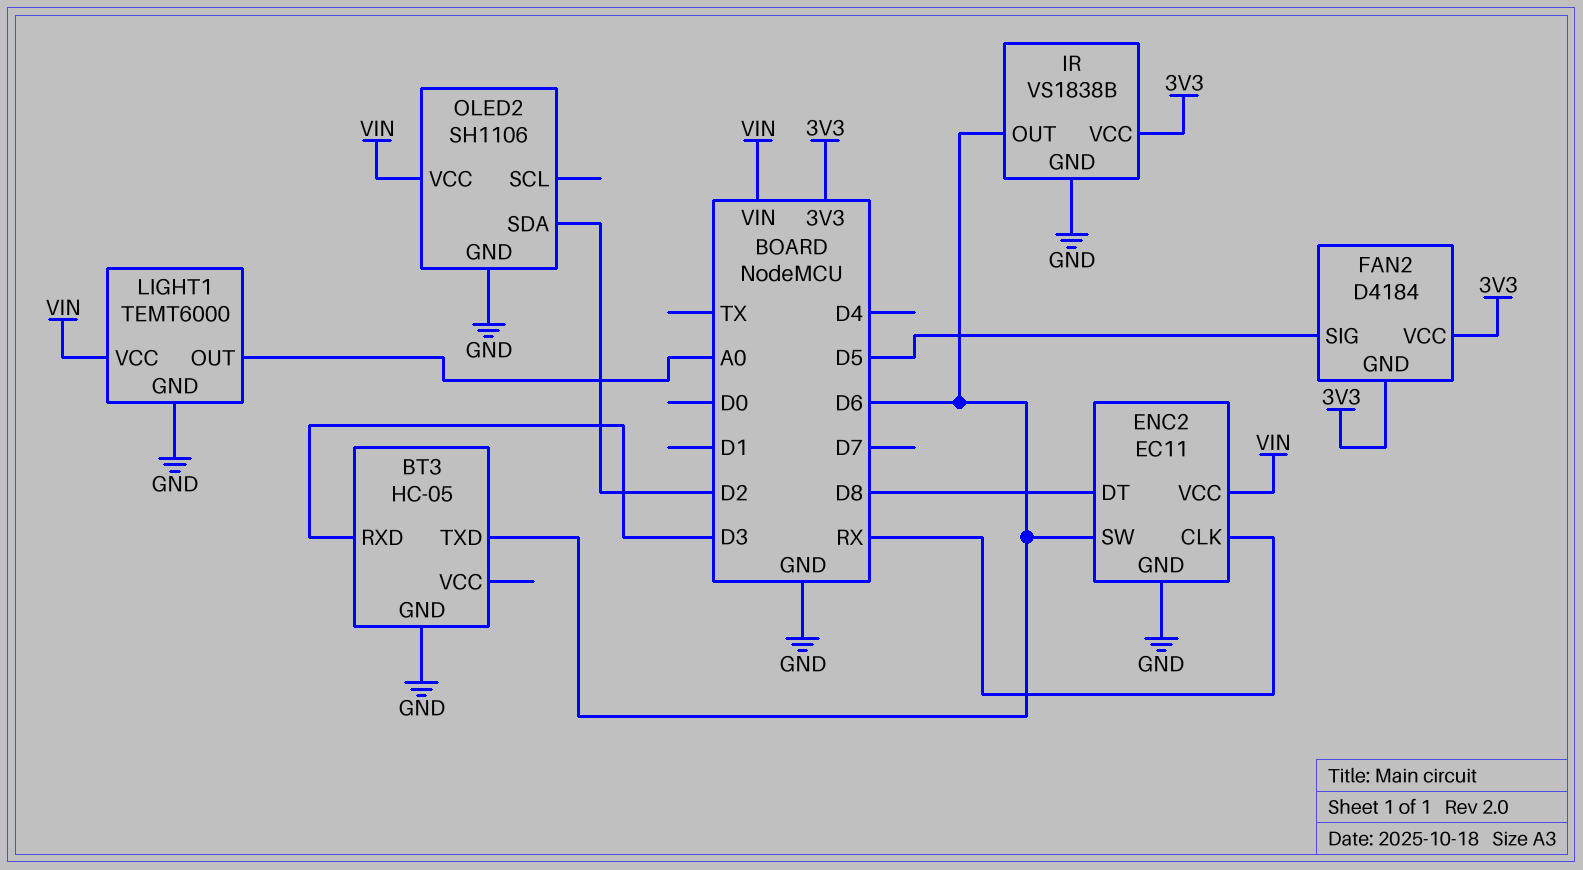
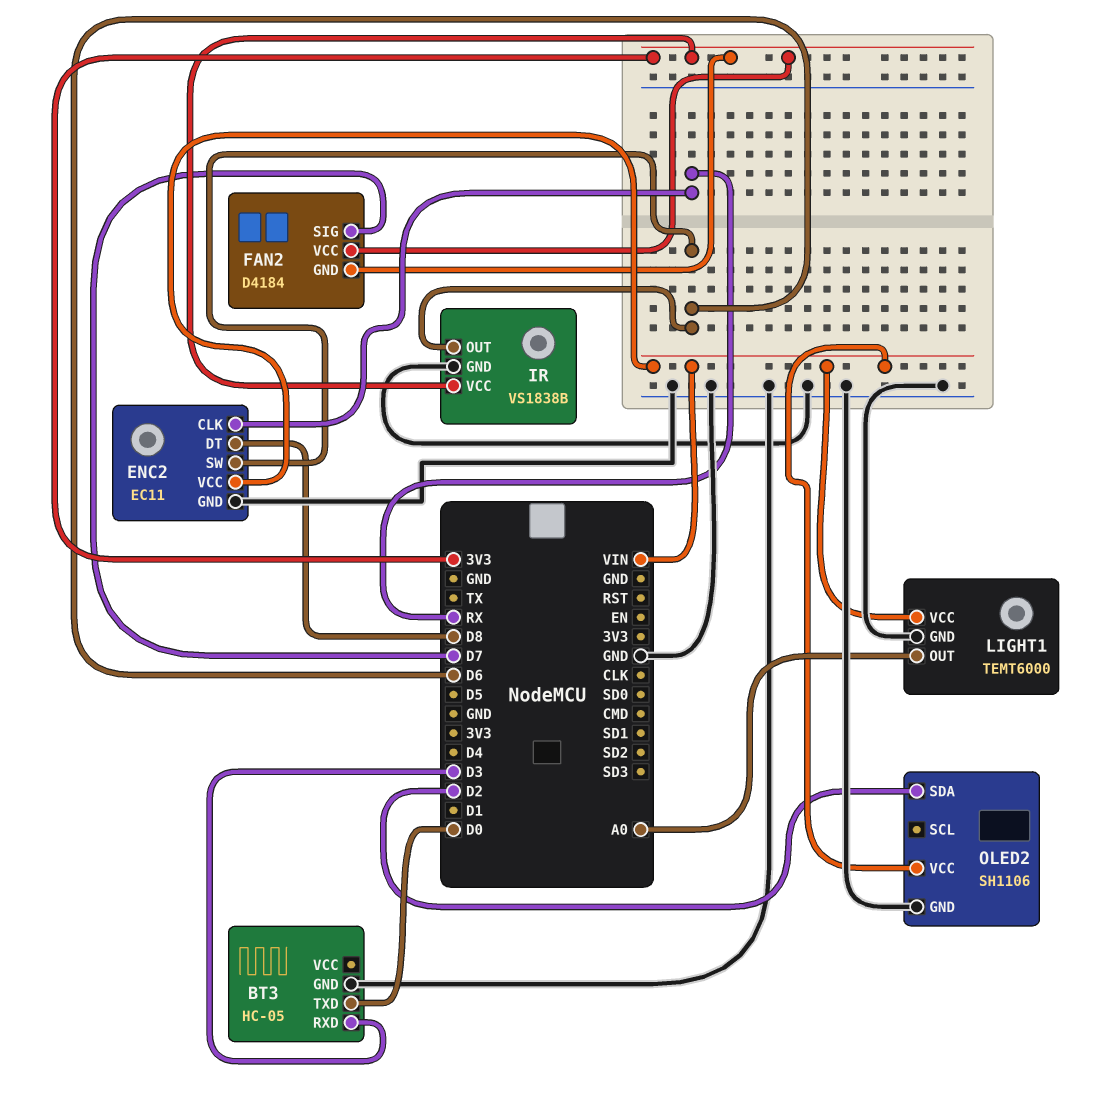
BT3 pin TXD: D6 -> D0
FAN2 pin SIG: D5 -> D7

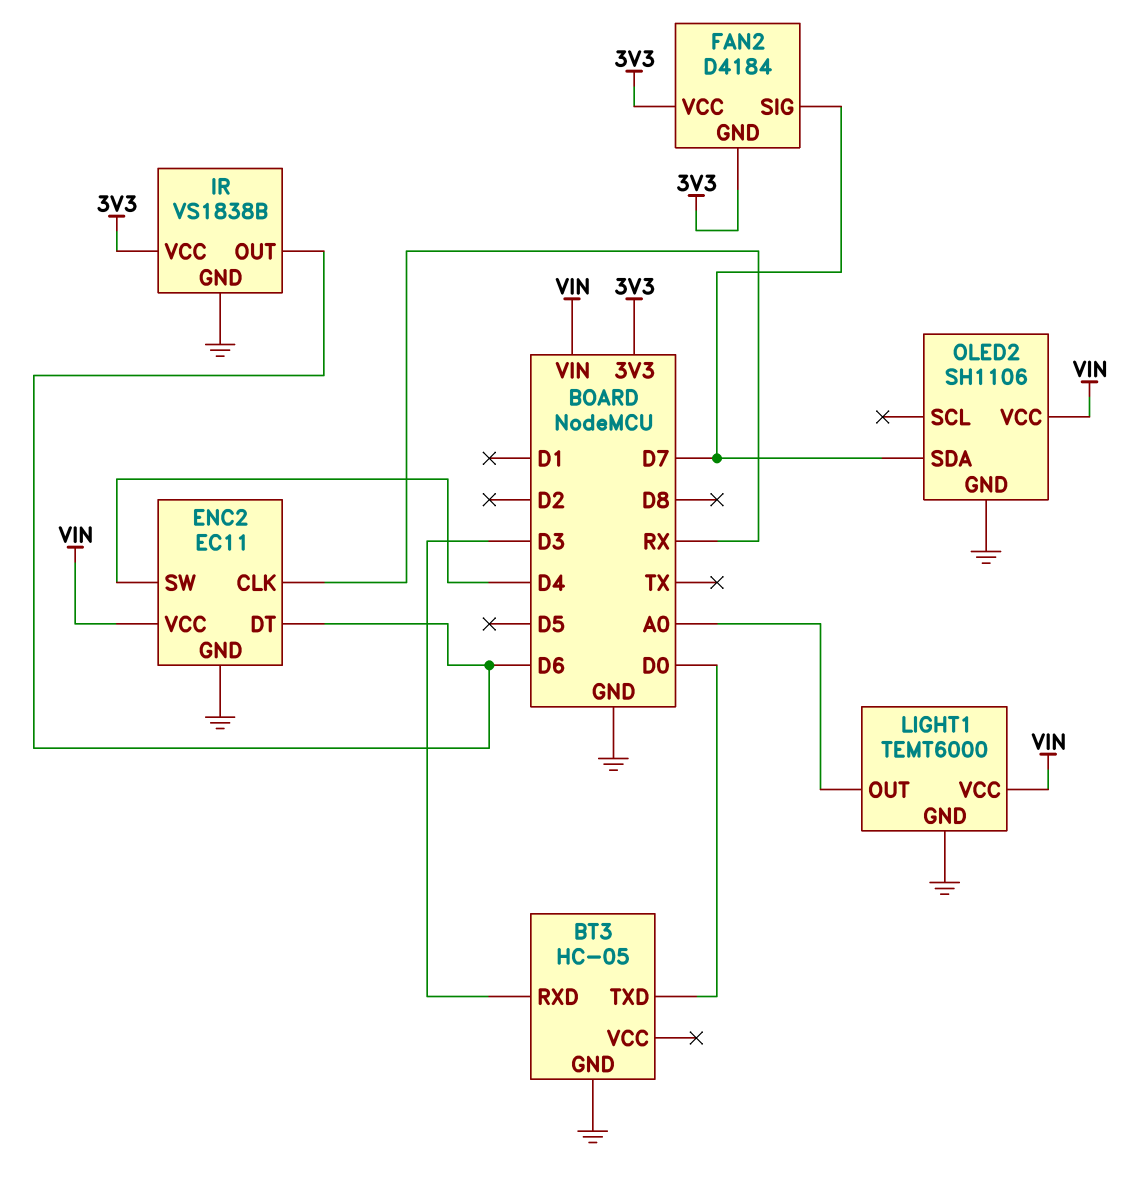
ENC2 pin DT: D8 -> D6
ENC2 pin SW: D6 -> D4
OLED2 pin SDA: D2 -> D7

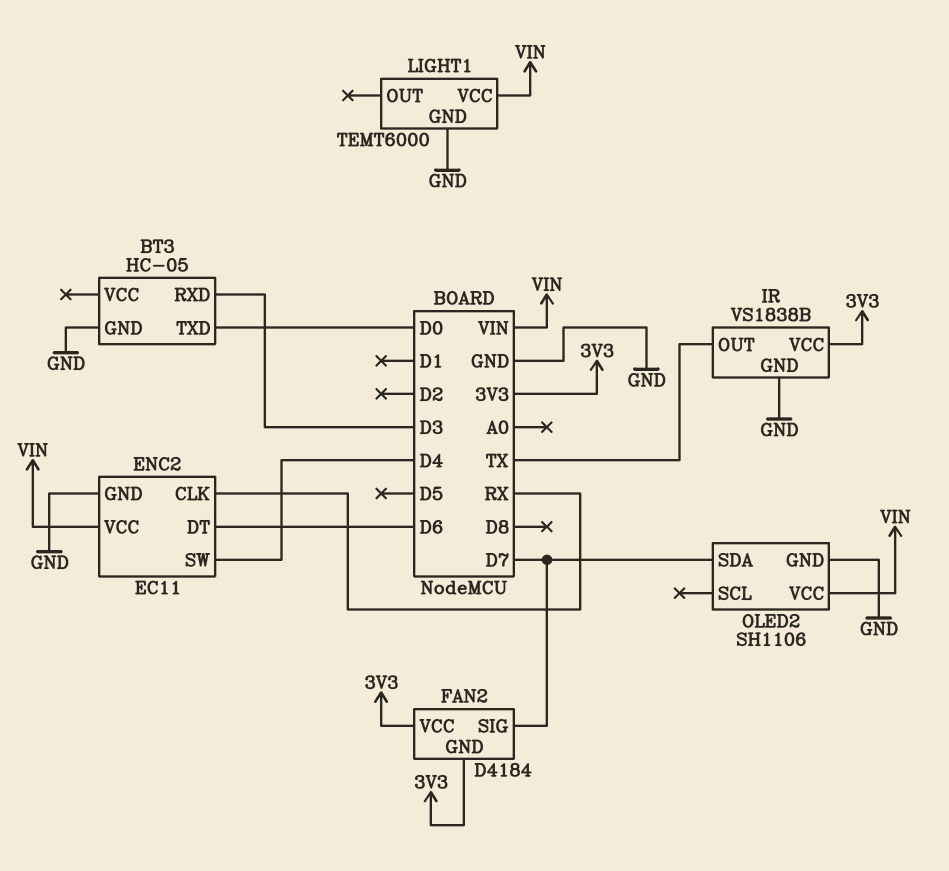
IR pin OUT: D6 -> TX
LIGHT1 pin OUT: A0 -> none

